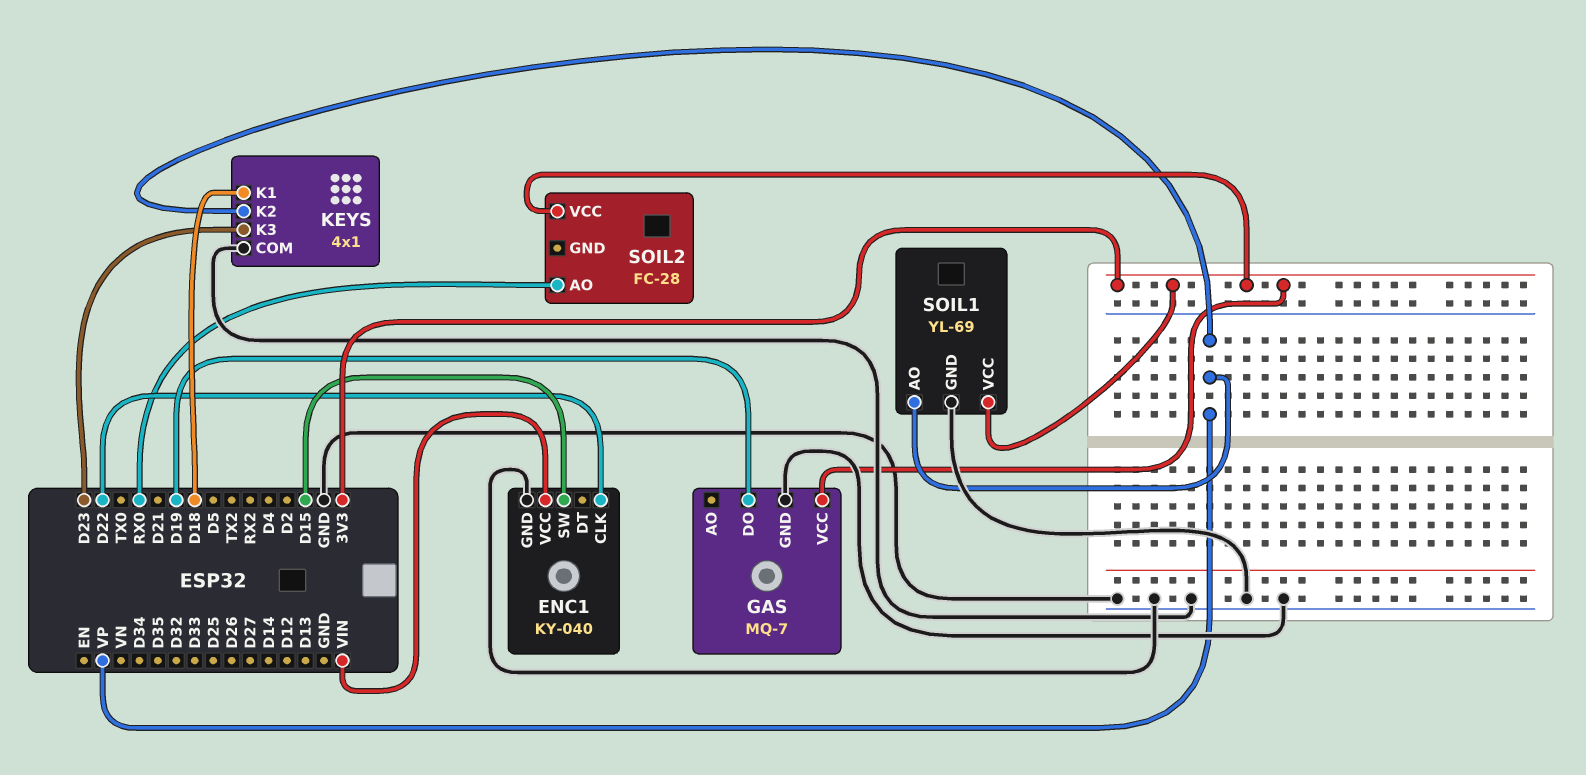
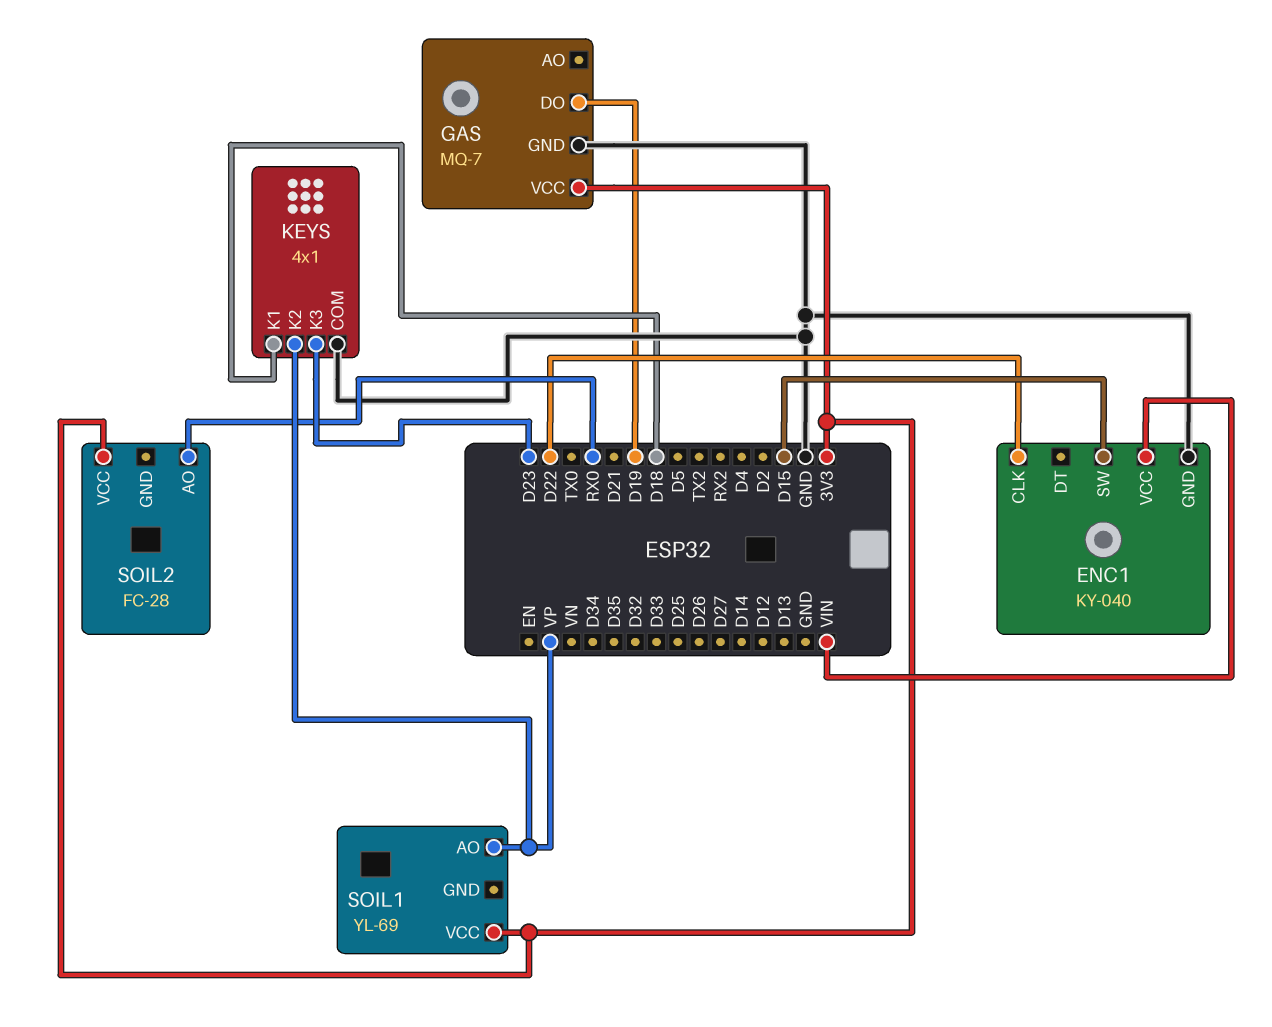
SOIL1 pin GND: GND -> none

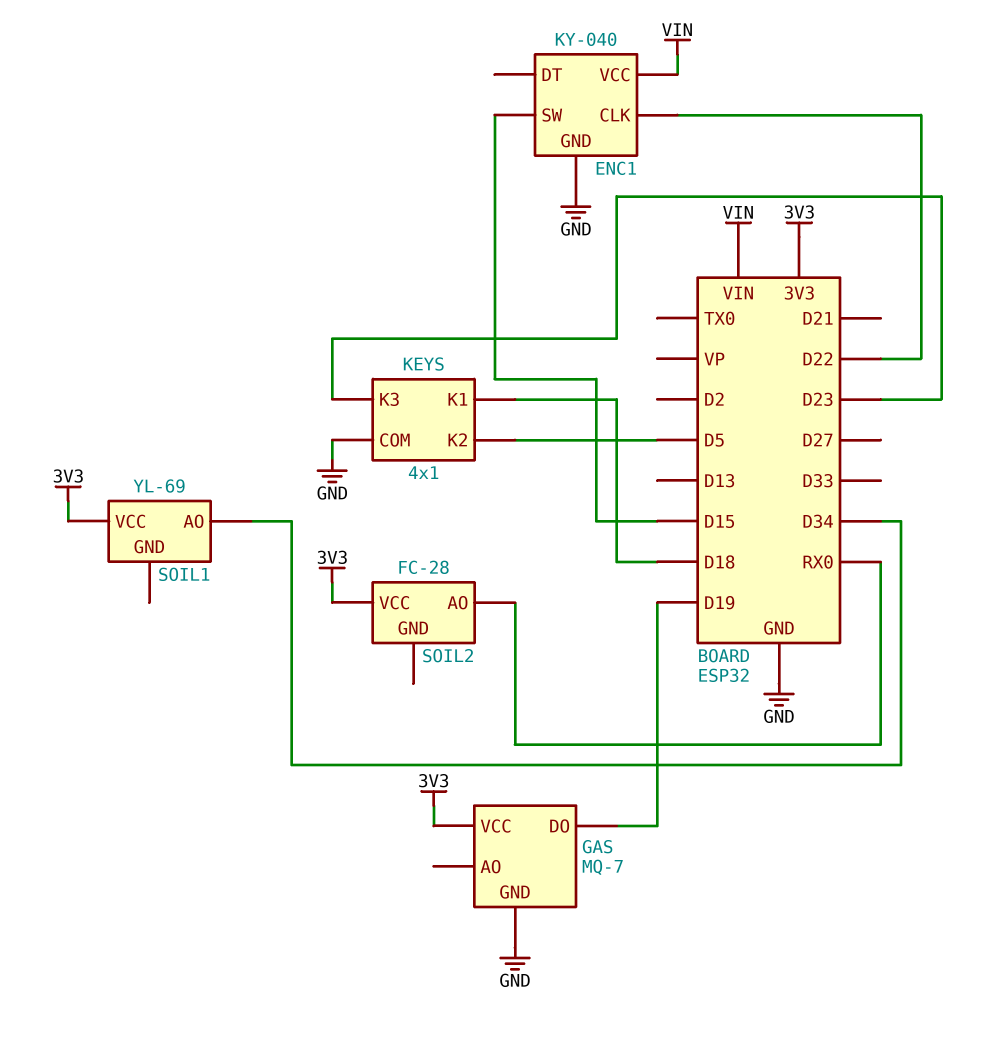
KEYS pin K2: VP -> D5
SOIL1 pin AO: VP -> D34

